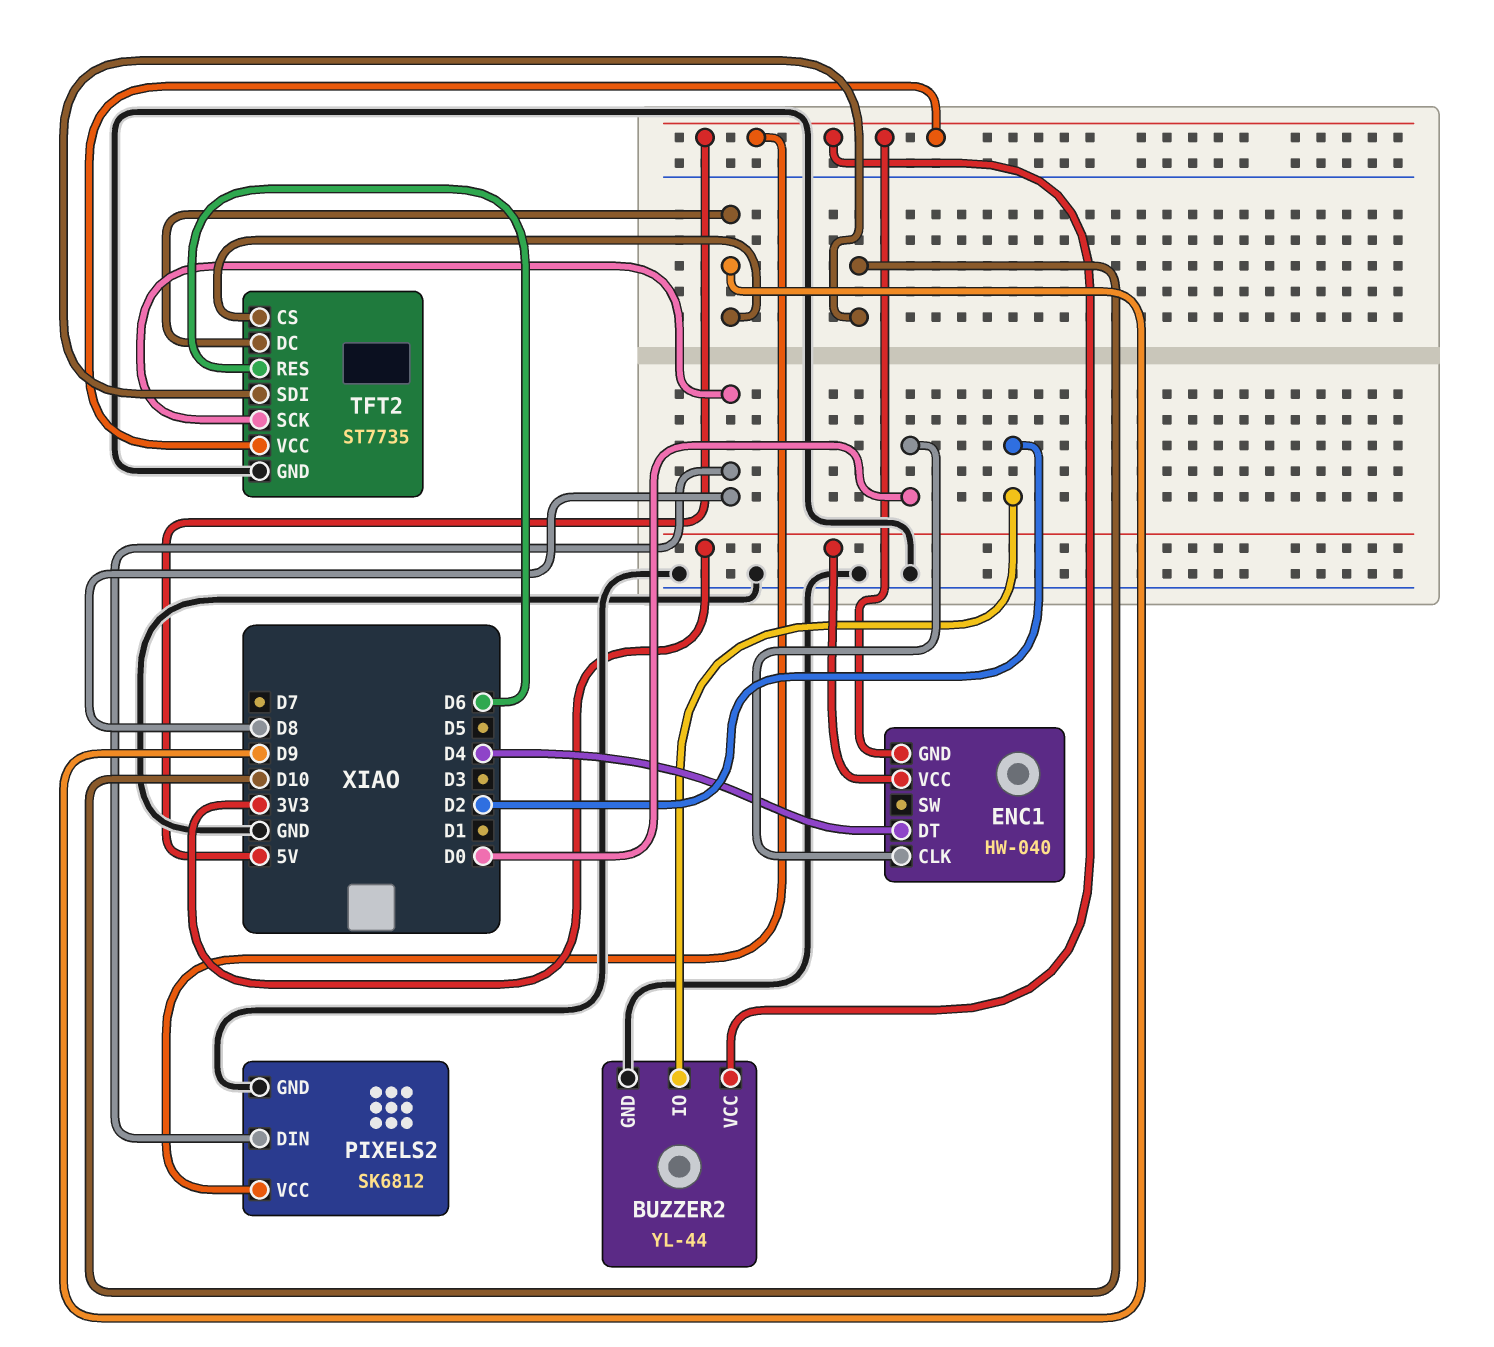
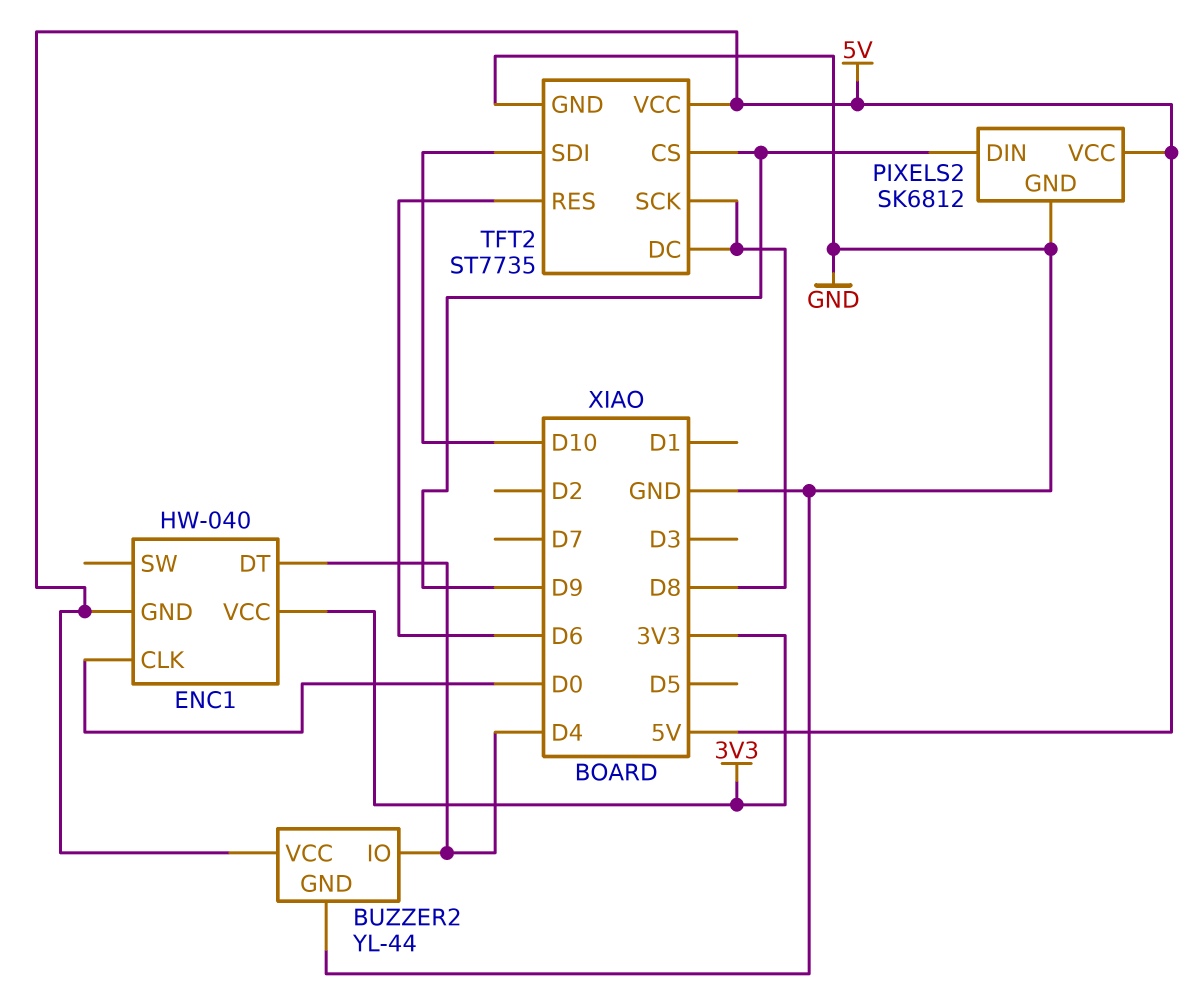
BUZZER2 pin IO: D2 -> D4
PIXELS2 pin DIN: D8 -> D9
TFT2 pin DC: D9 -> D8

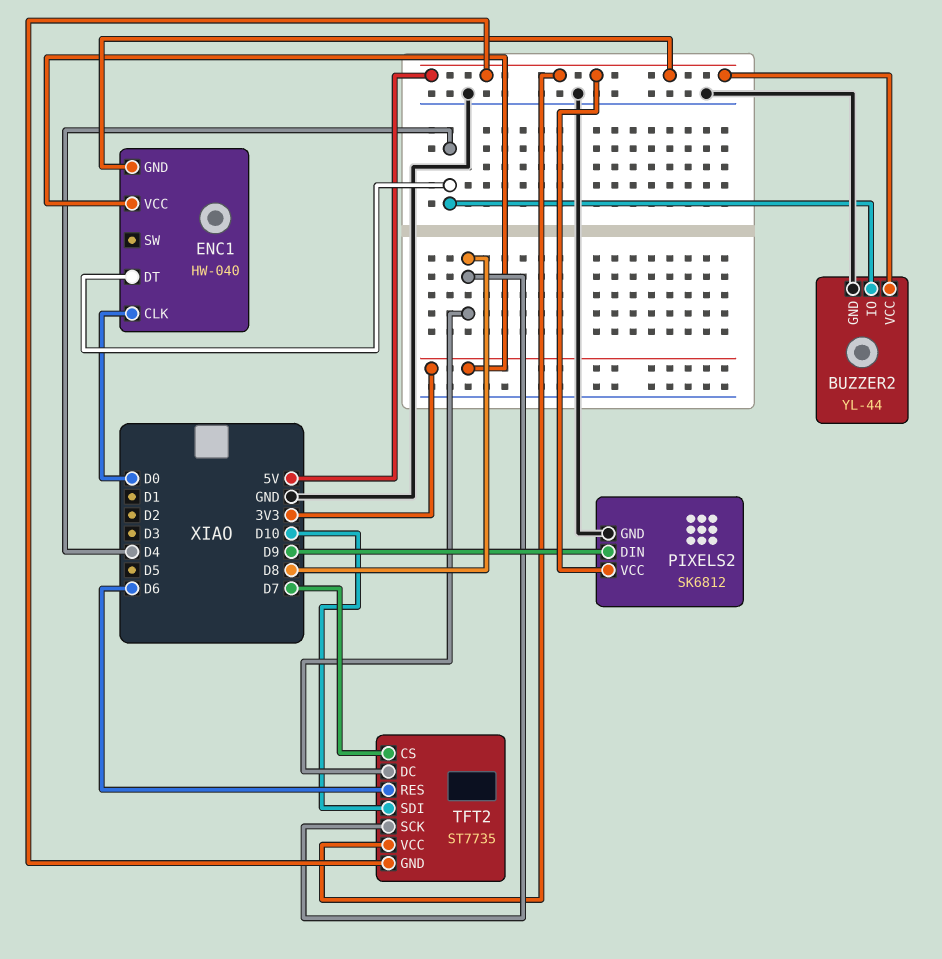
TFT2 pin CS: D9 -> D7
TFT2 pin GND: GND -> 5V

